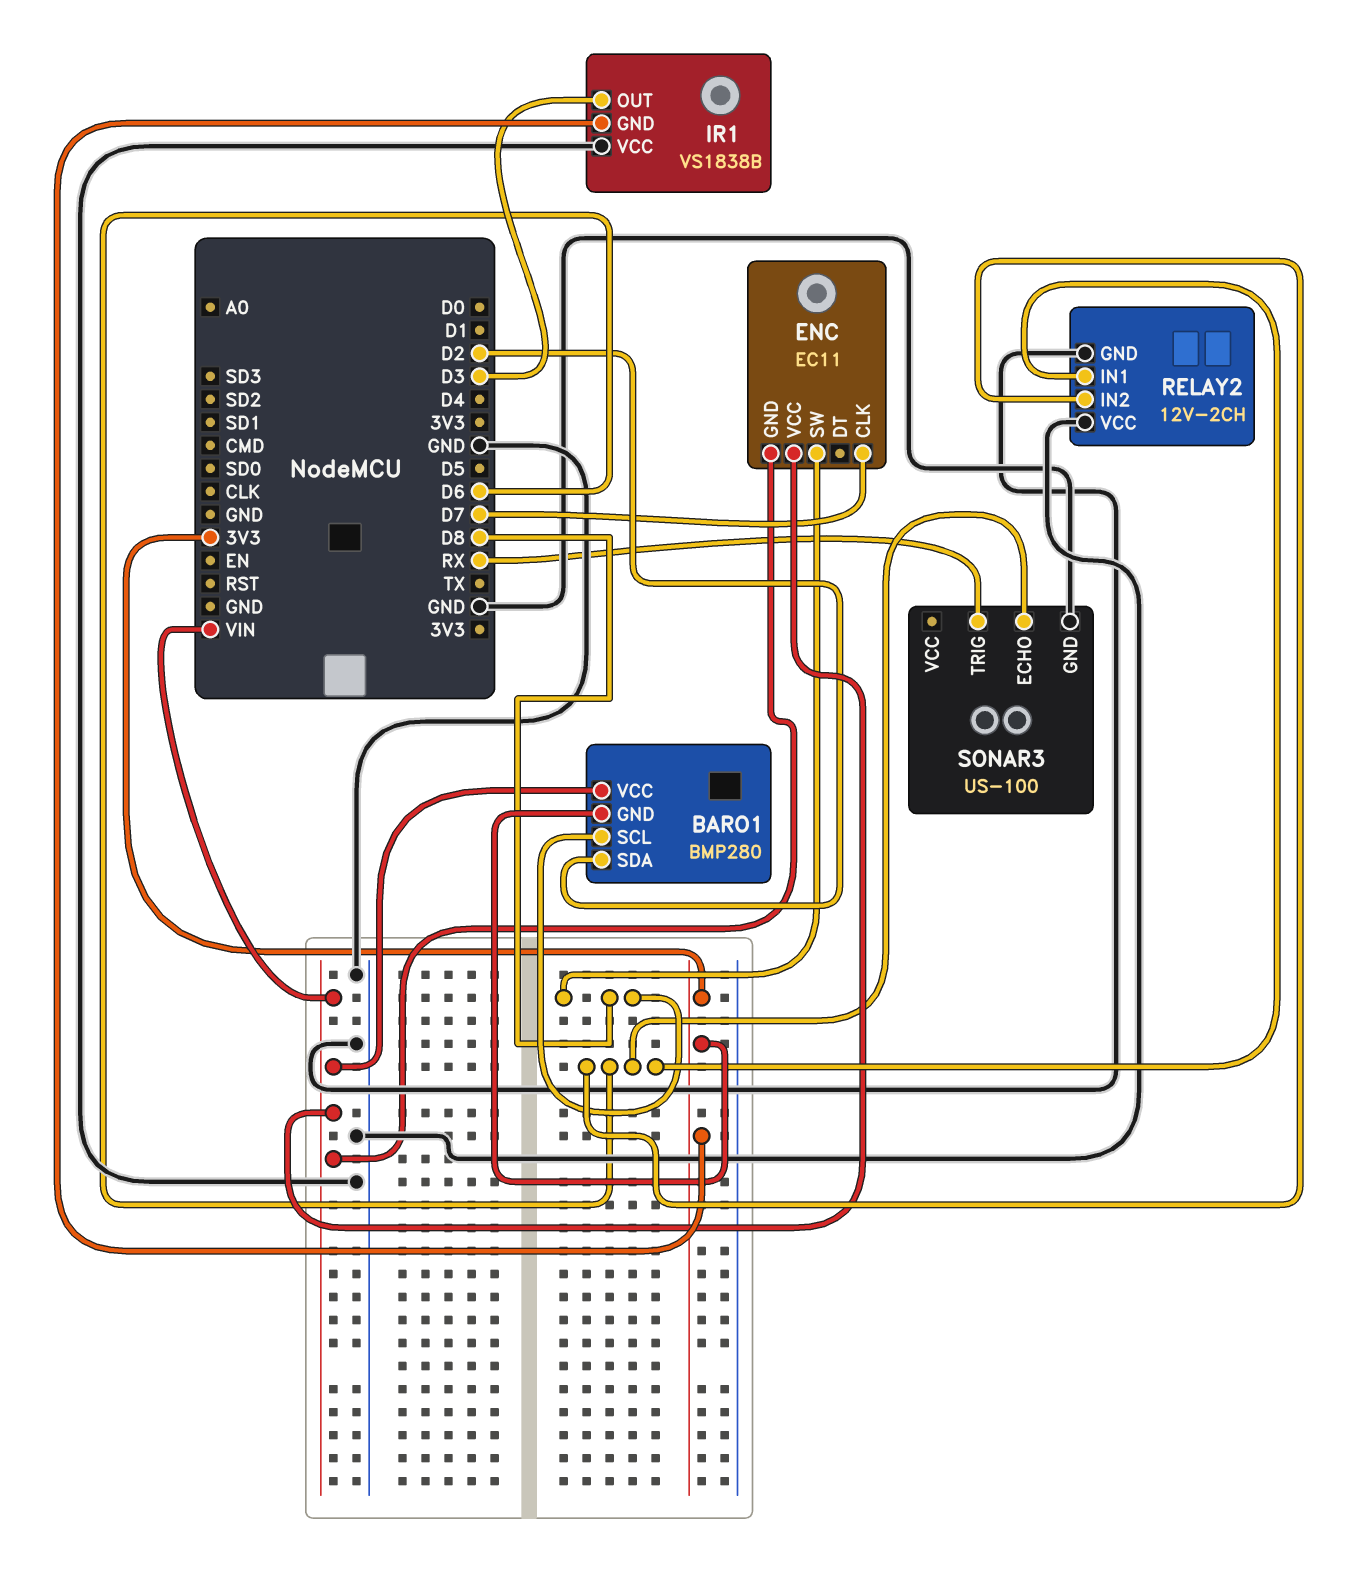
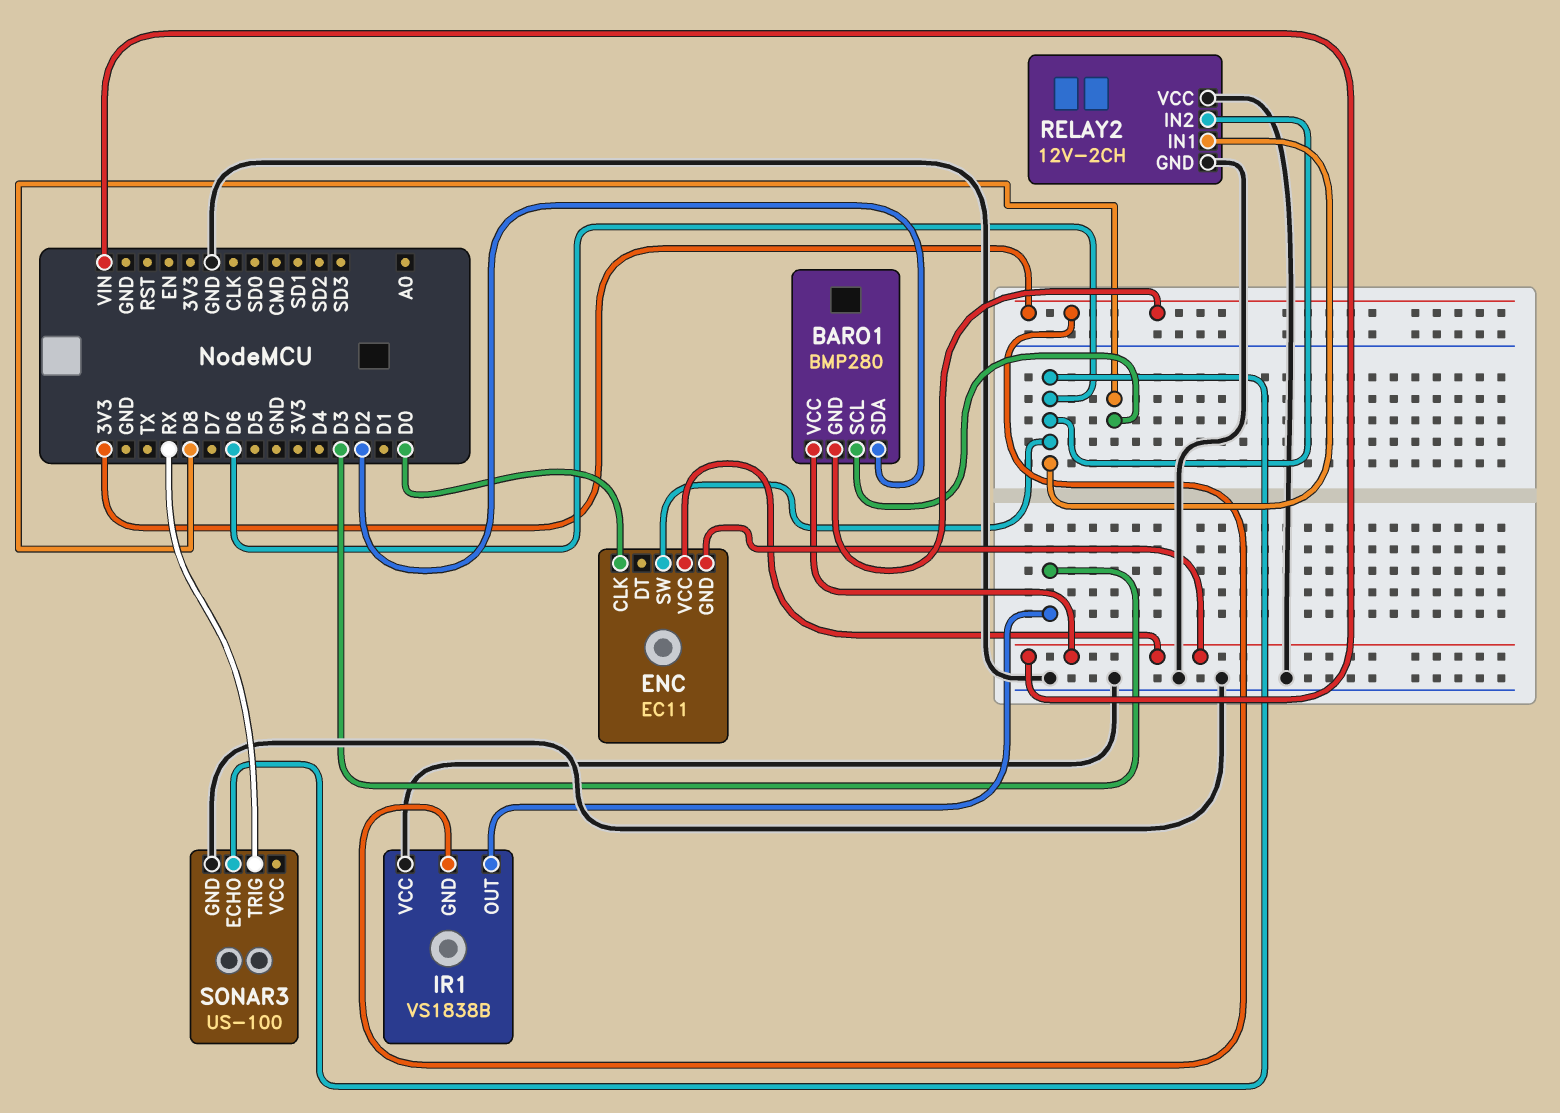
ENC pin CLK: D7 -> D0
ENC pin SW: D8 -> D6

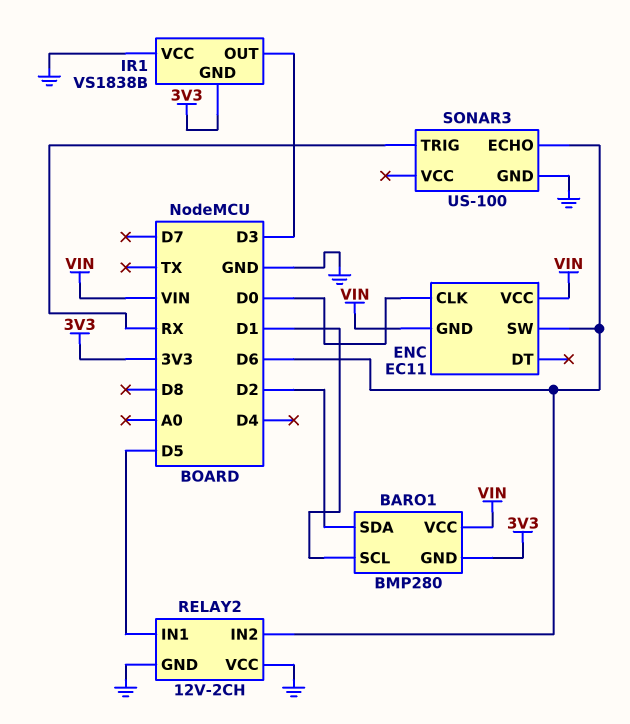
BARO1 pin SCL: D8 -> D1
RELAY2 pin IN1: D6 -> D5

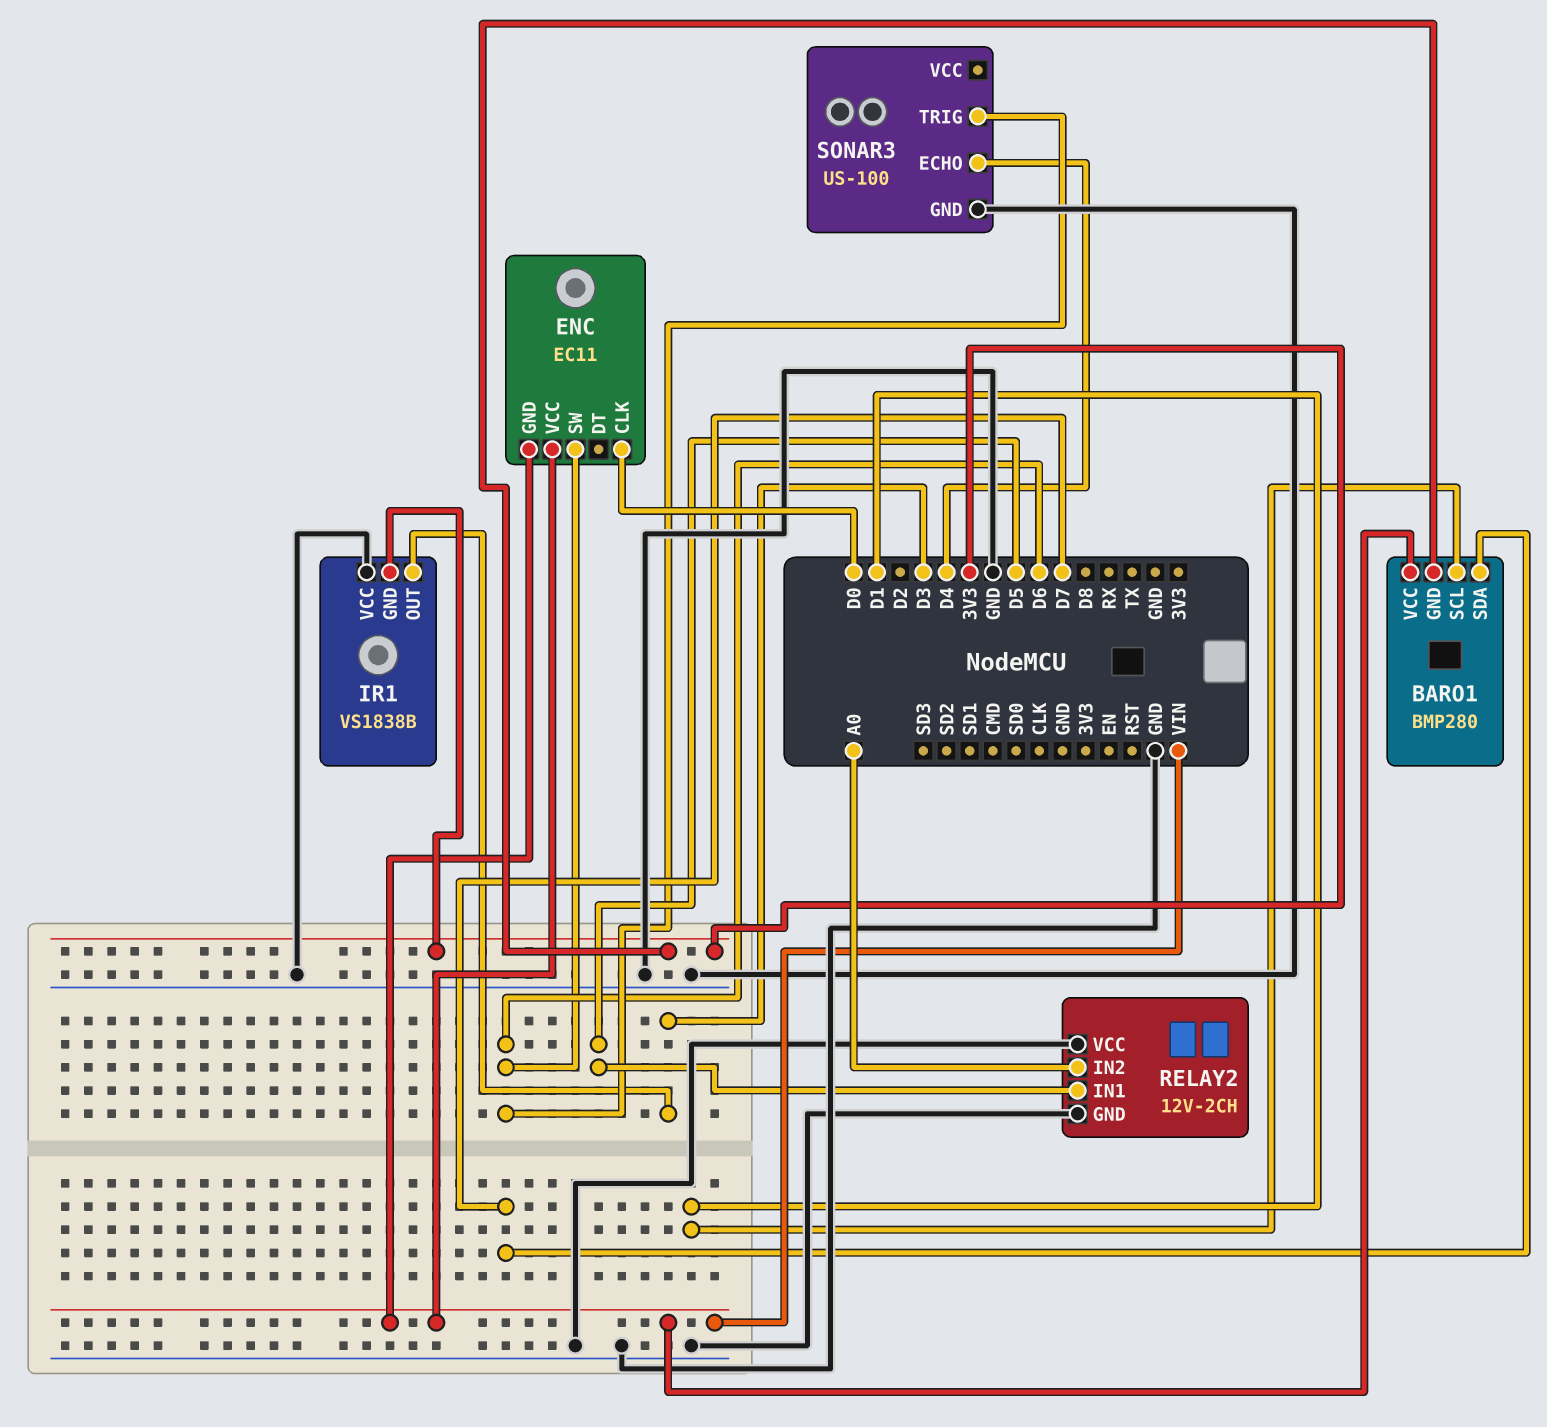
BARO1 pin SDA: D2 -> D7
RELAY2 pin IN2: D6 -> A0
SONAR3 pin ECHO: D6 -> D4
SONAR3 pin TRIG: RX -> D6

